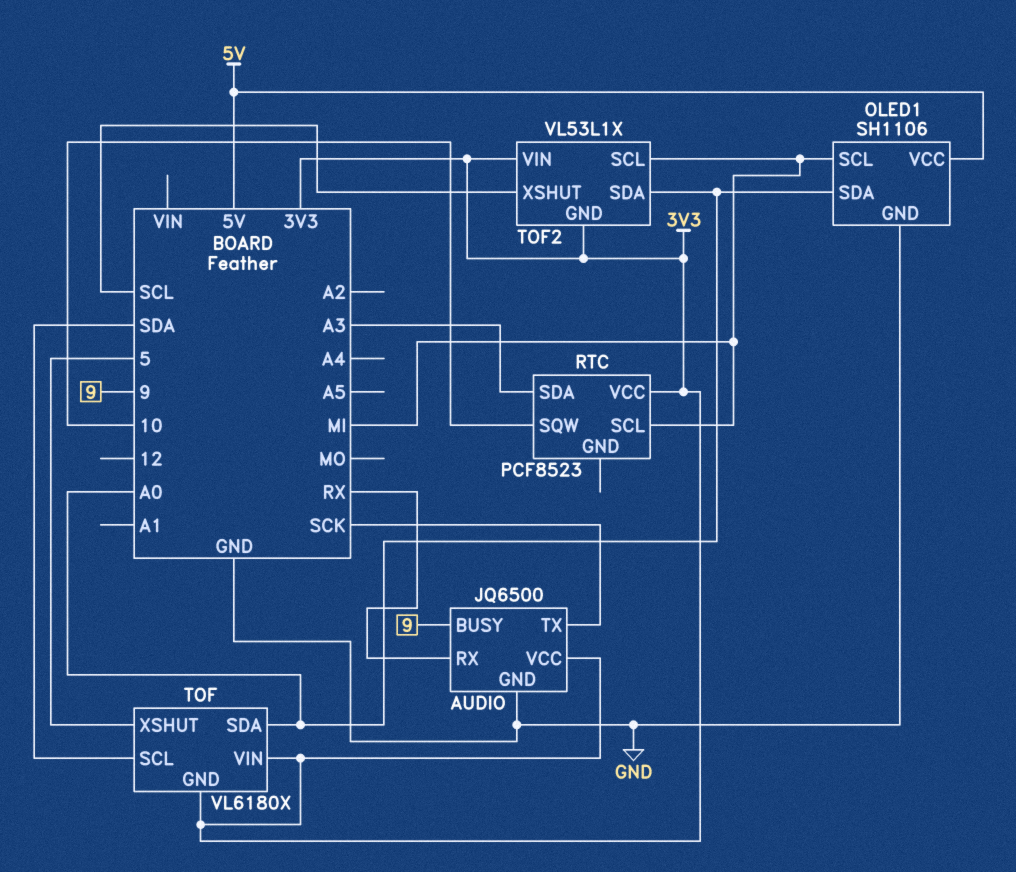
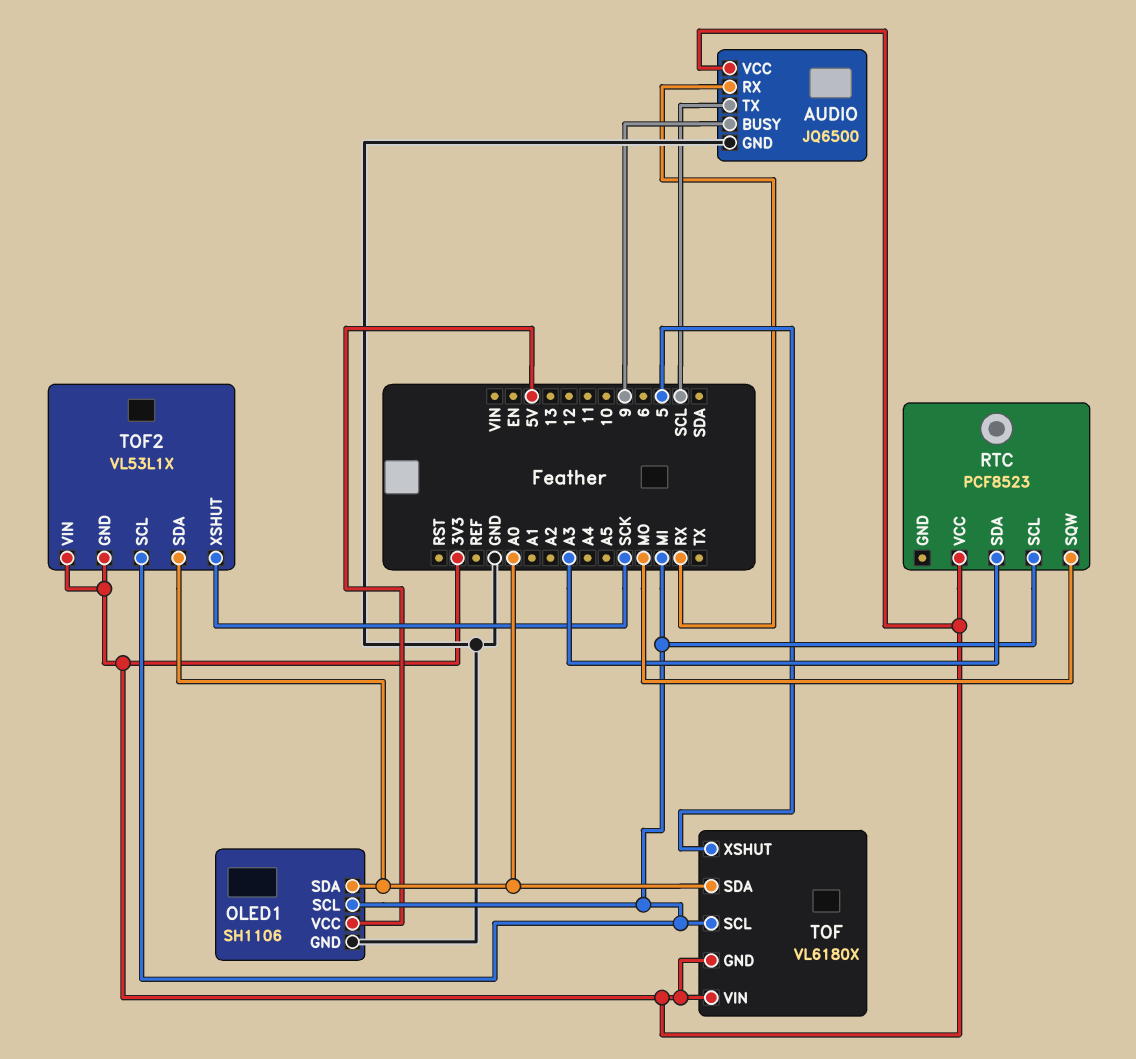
AUDIO pin TX: SCK -> SCL
RTC pin SQW: 10 -> MO
TOF pin SCL: SDA -> MI
TOF2 pin XSHUT: SCL -> SCK

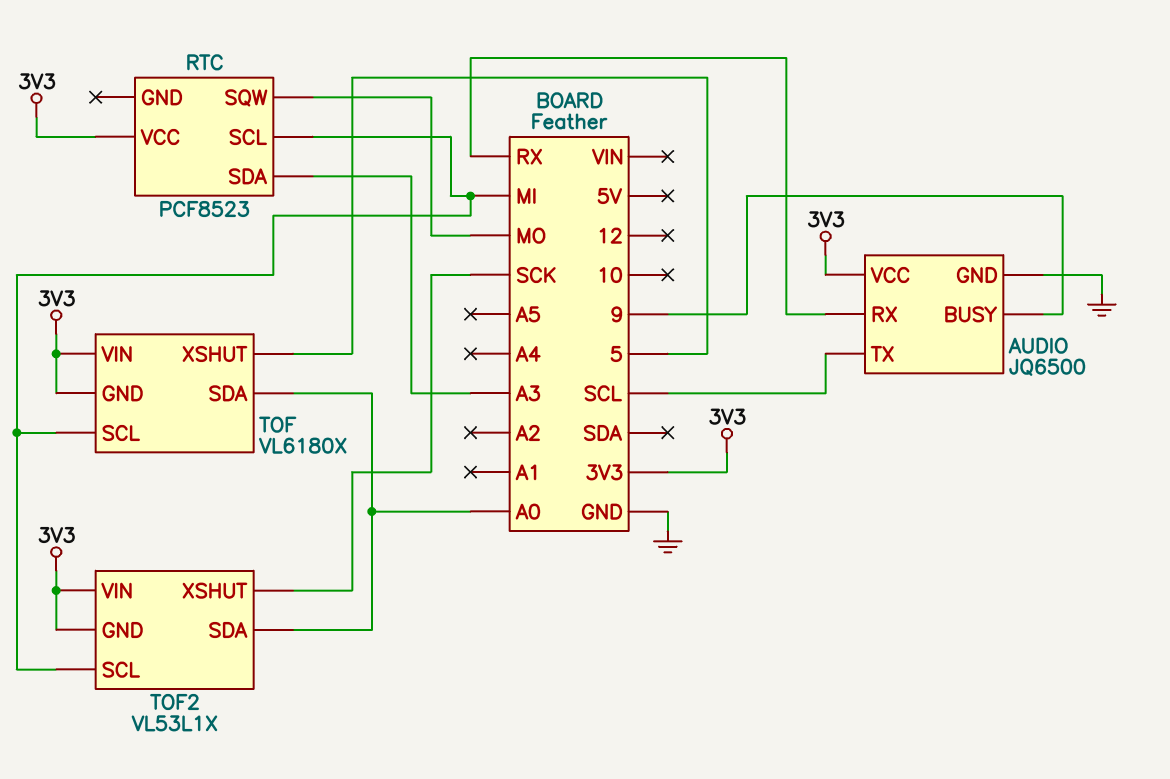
OLED1: SH1106 -> none
OLED1 pin GND: GND -> none
OLED1 pin SCL: MI -> none
OLED1 pin SDA: A0 -> none
OLED1 pin VCC: 5V -> none

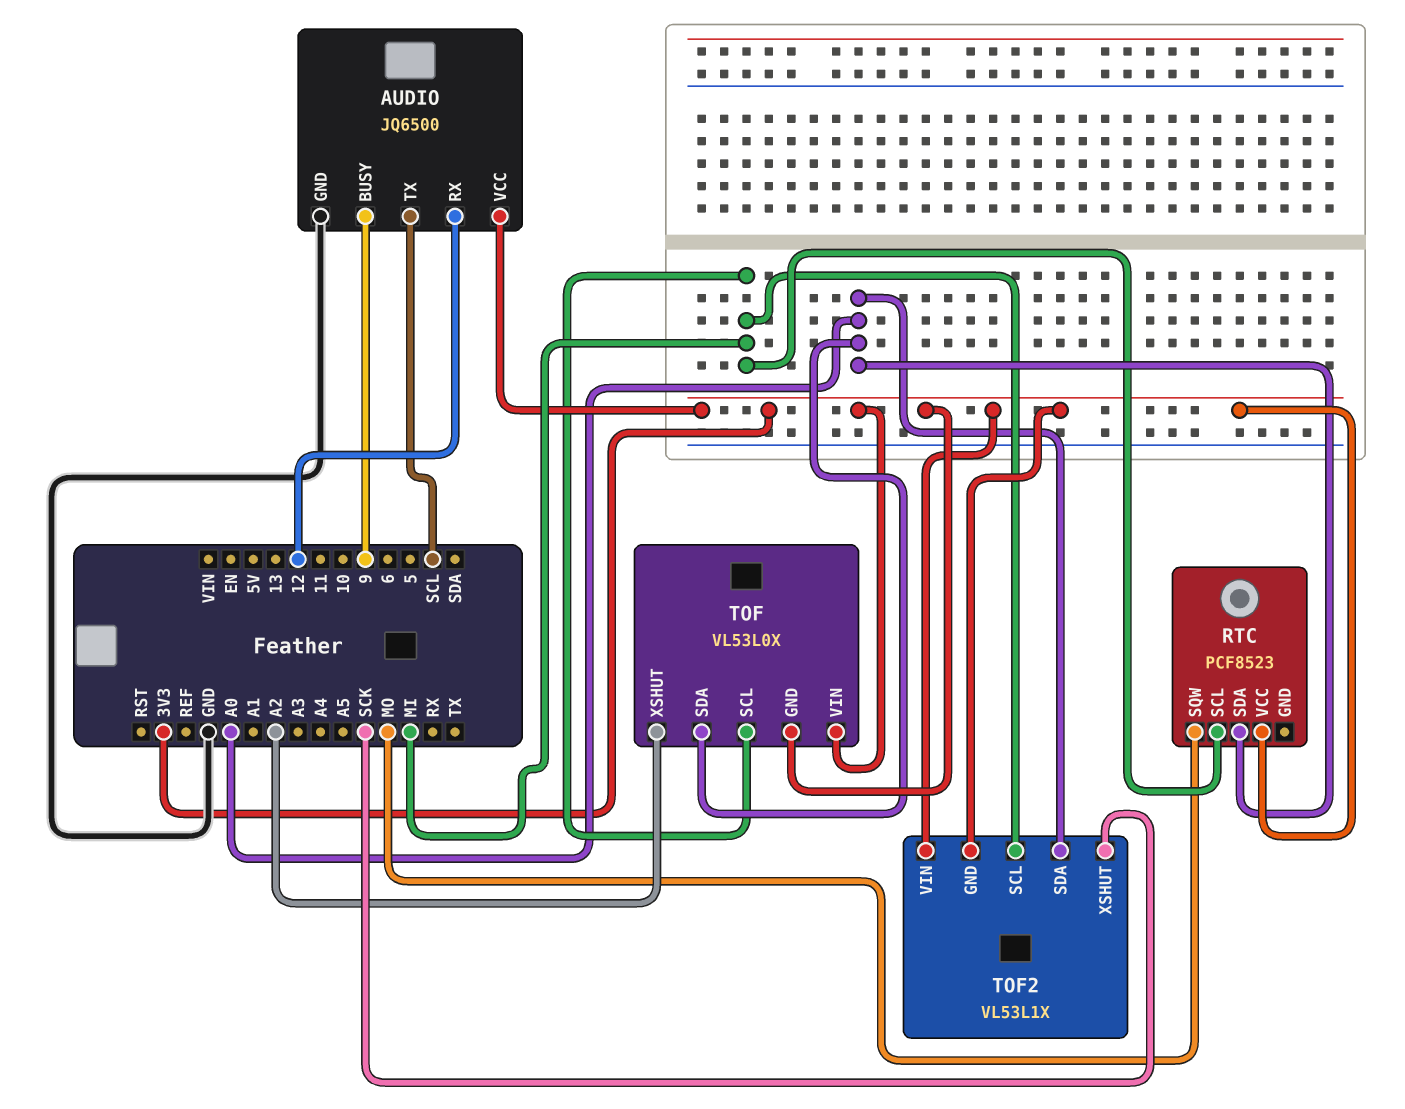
AUDIO pin RX: RX -> 12
RTC pin SDA: A3 -> A0
TOF: VL6180X -> VL53L0X
TOF pin XSHUT: 5 -> A2

